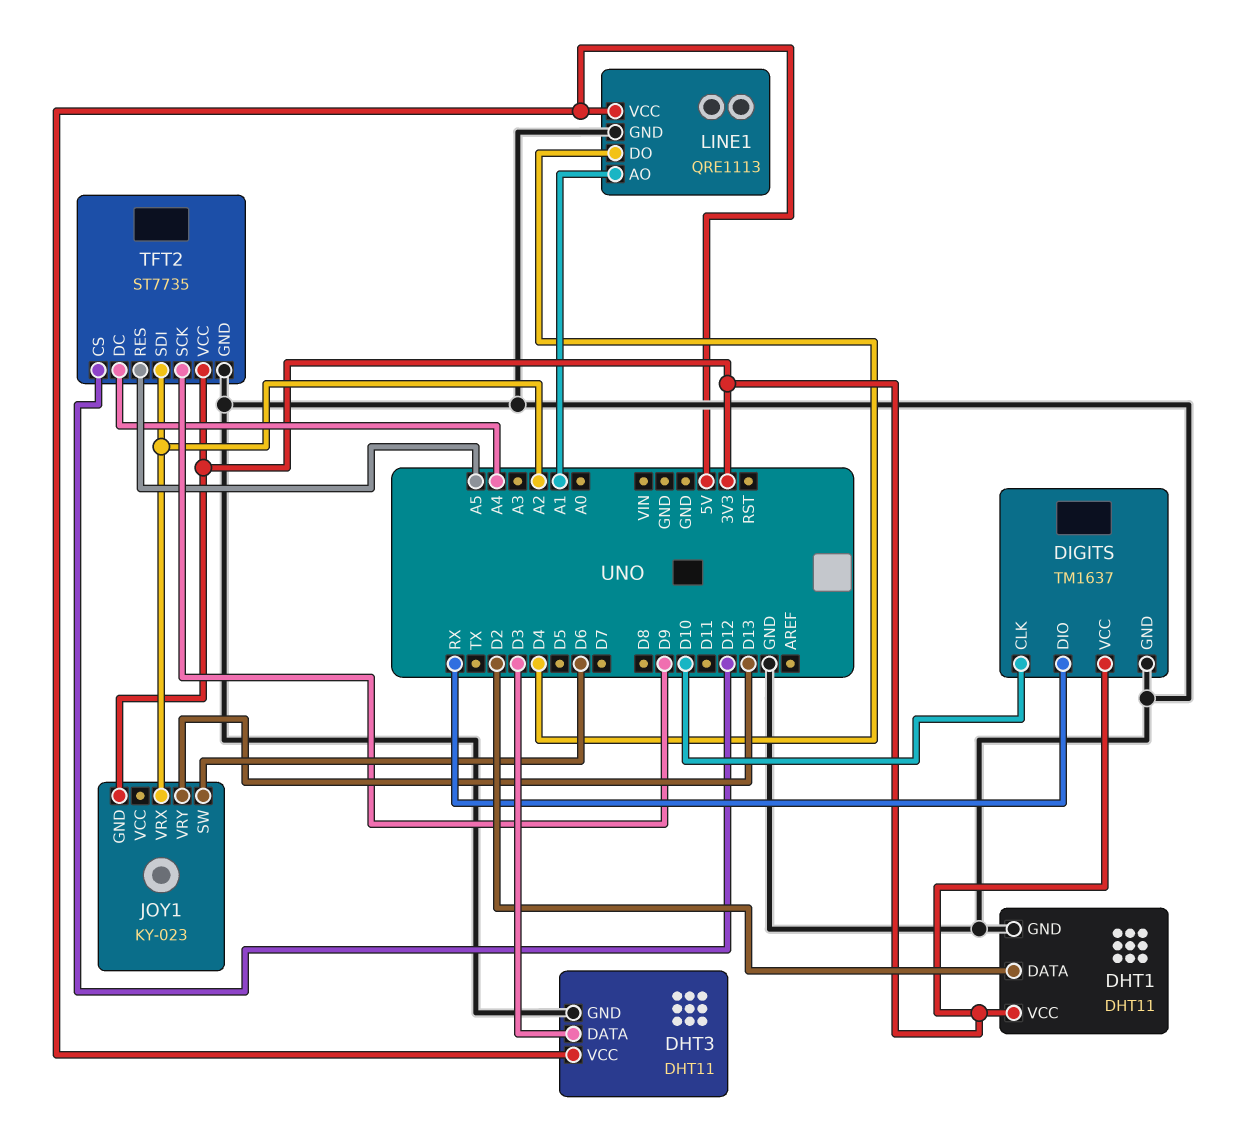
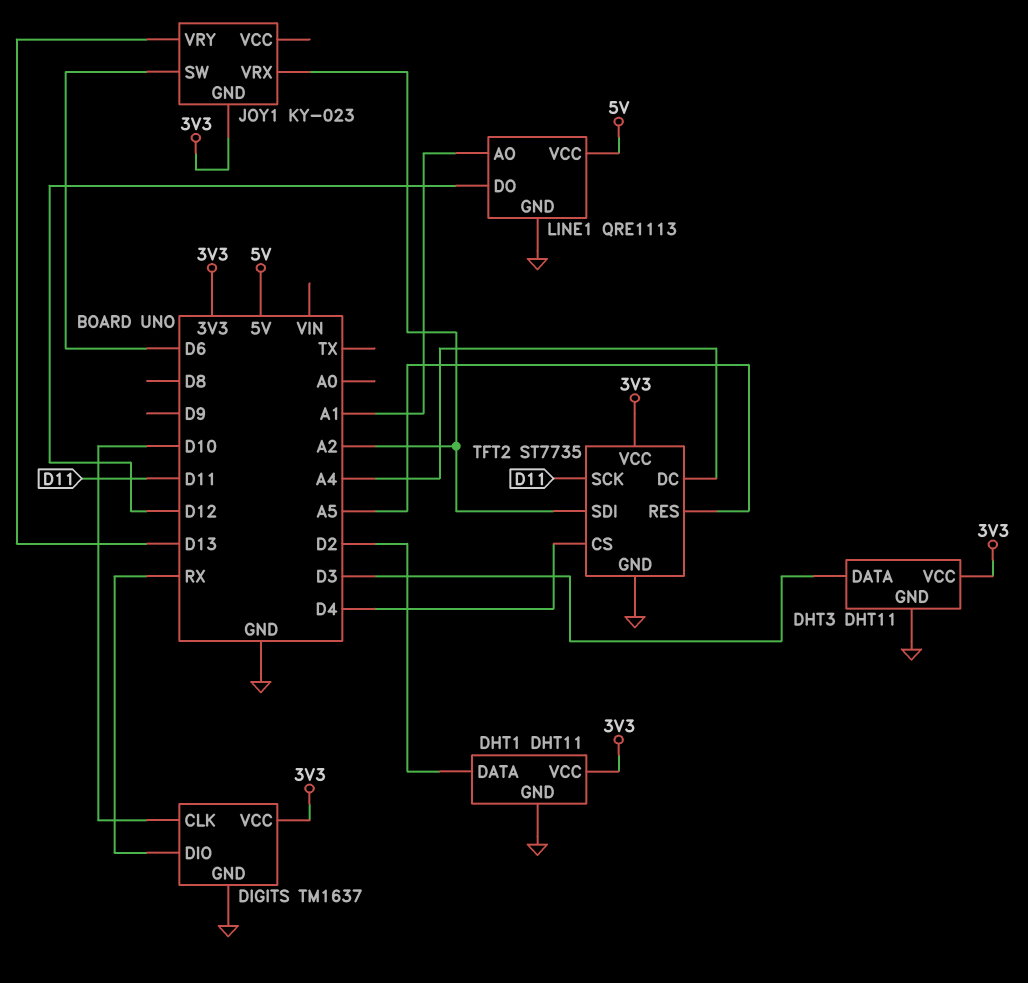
DHT3 pin VCC: 5V -> 3V3
LINE1 pin DO: D4 -> D12
TFT2 pin CS: D12 -> D4
TFT2 pin SCK: D9 -> D11

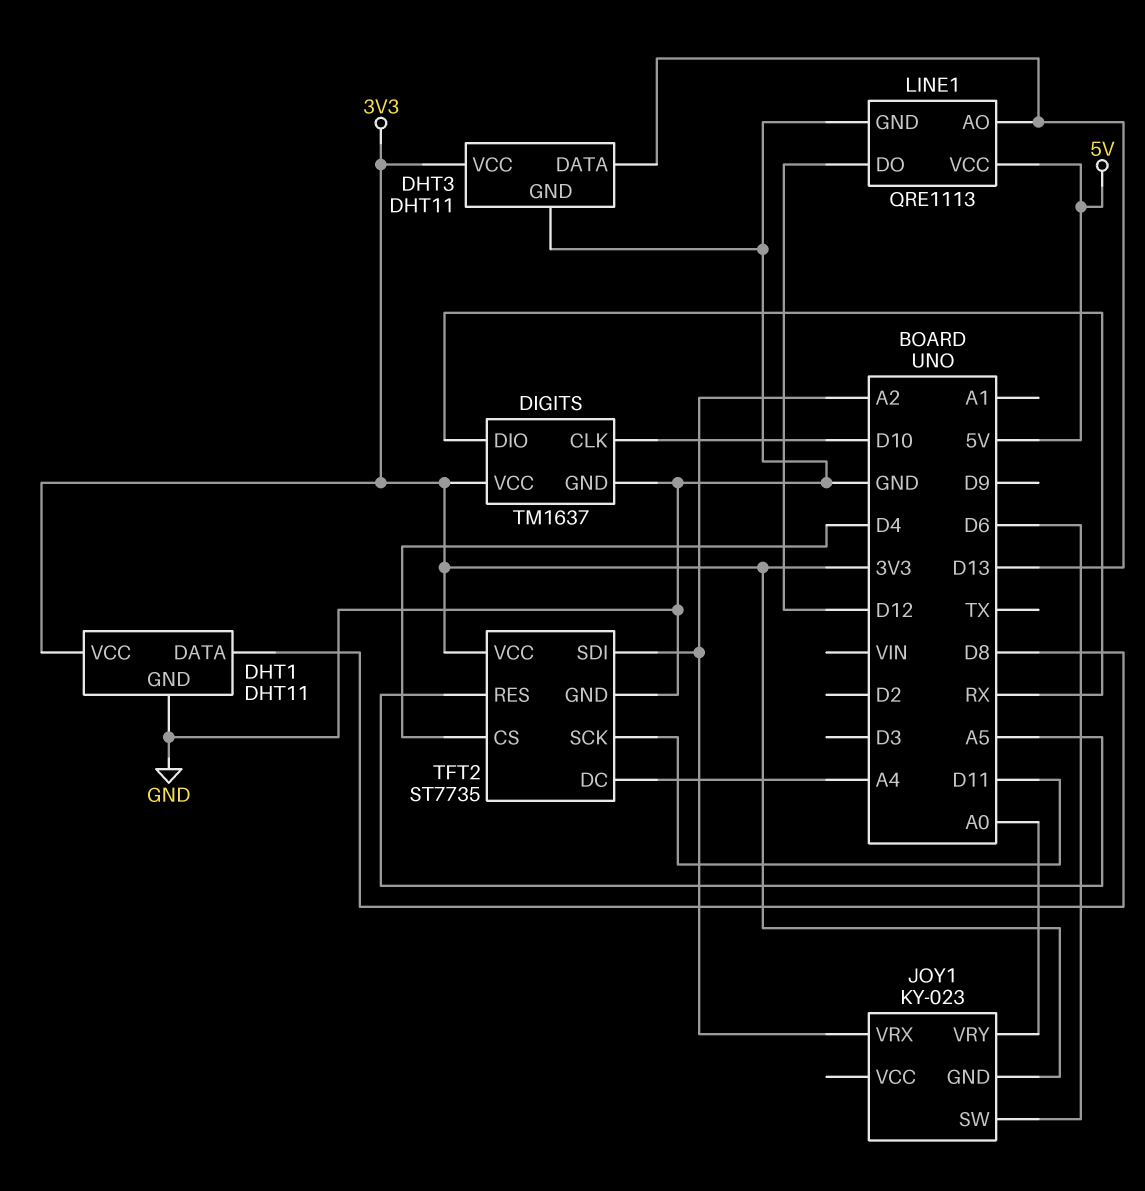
DHT1 pin DATA: D2 -> D8
DHT3 pin DATA: D3 -> D13
JOY1 pin VRY: D13 -> A0
LINE1 pin AO: A1 -> D13

